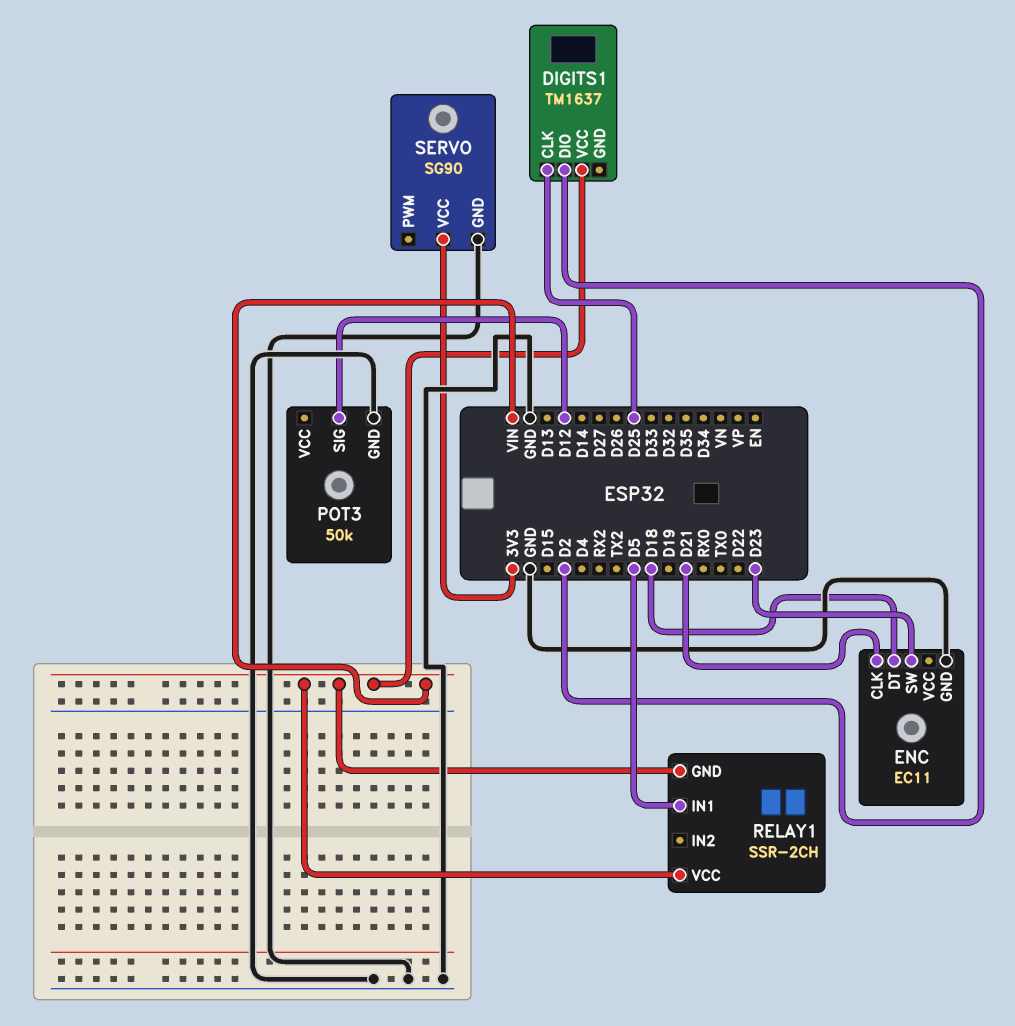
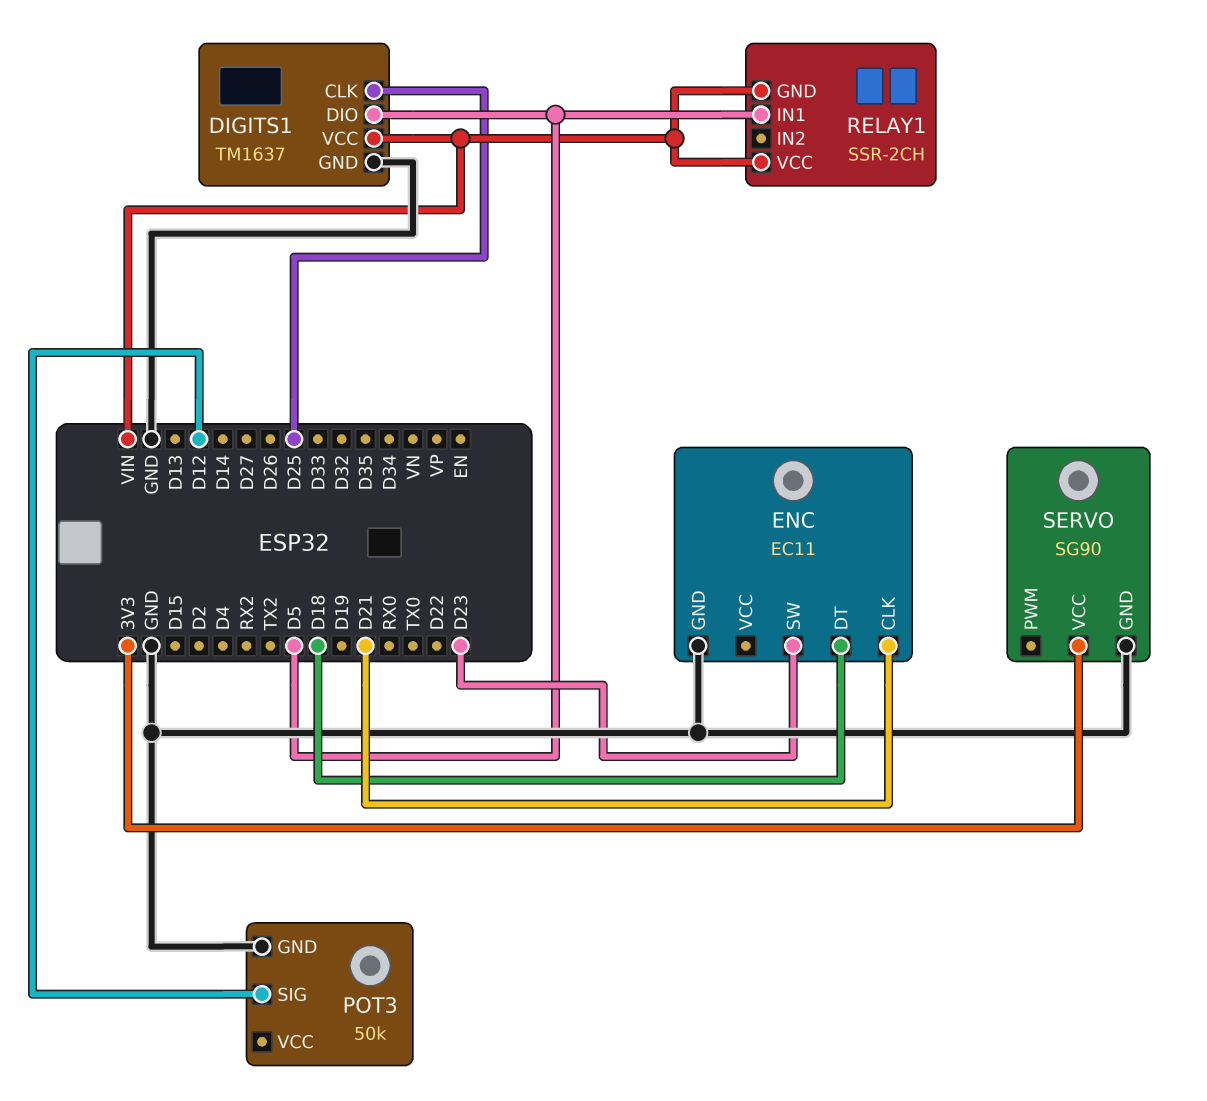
DIGITS1 pin DIO: D2 -> D5
DIGITS1 pin GND: none -> GND

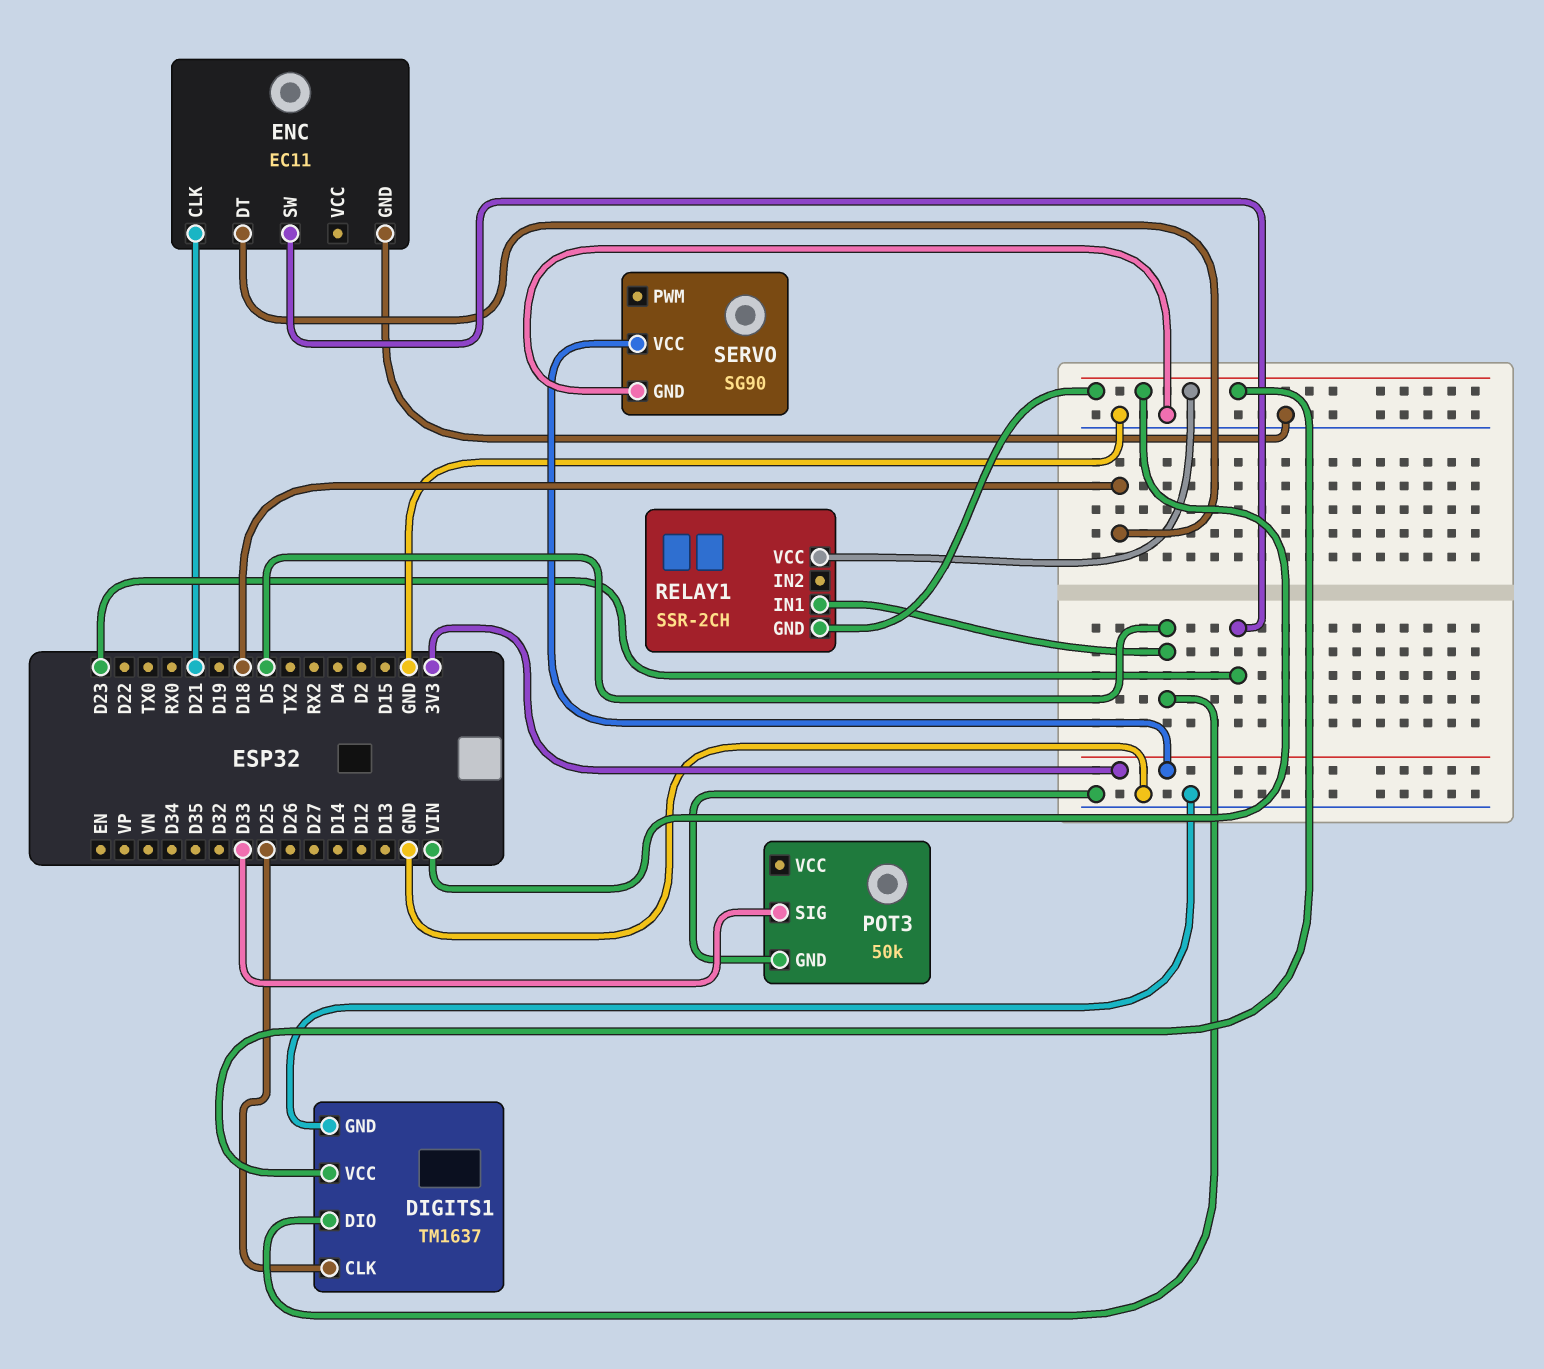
POT3 pin SIG: D12 -> D33

